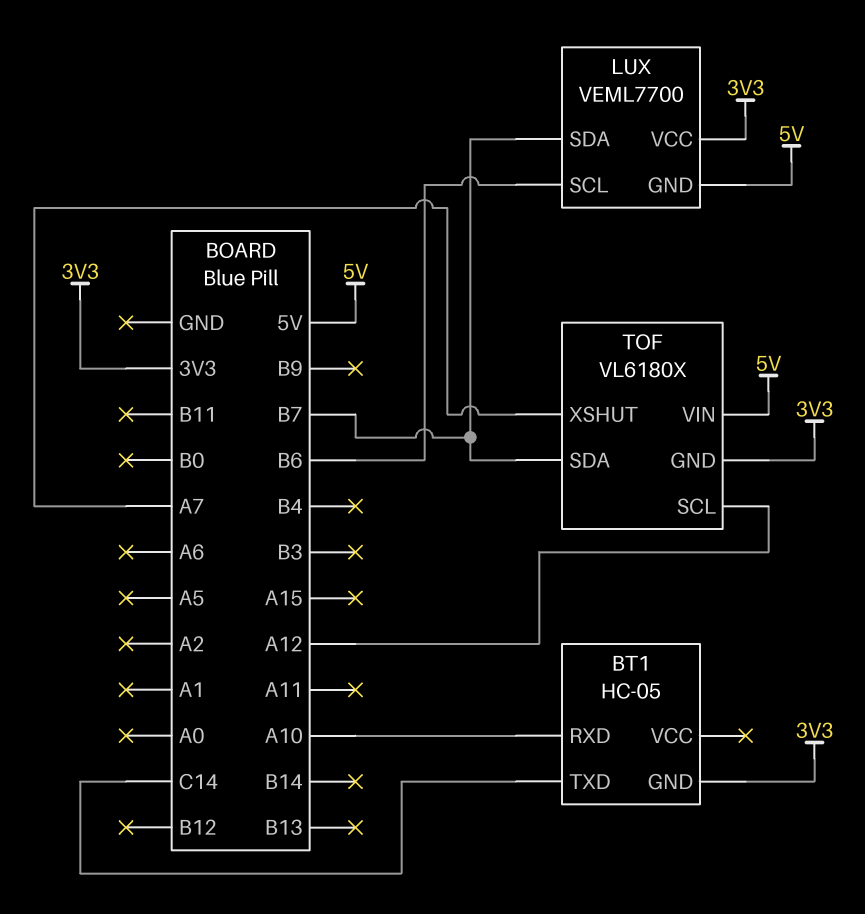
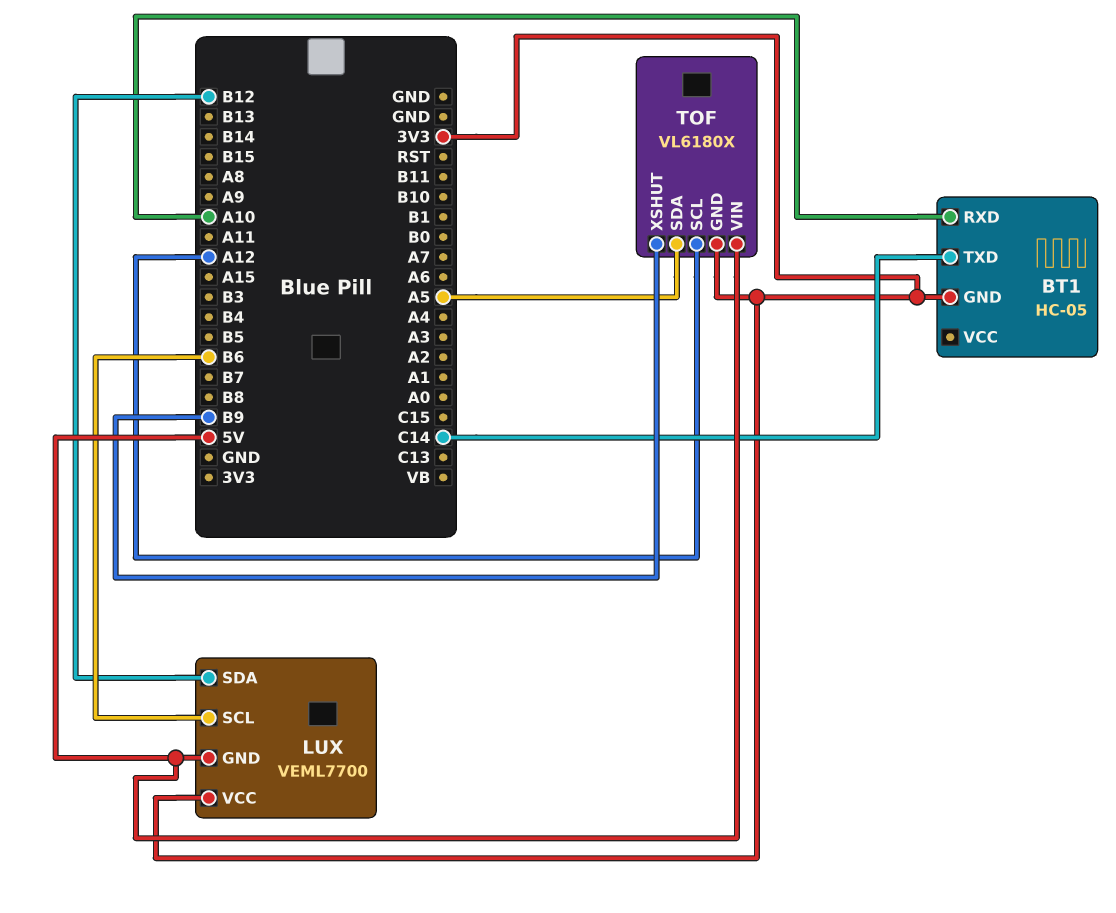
LUX pin SDA: B7 -> B12
TOF pin SDA: B7 -> A5
TOF pin XSHUT: A7 -> B9

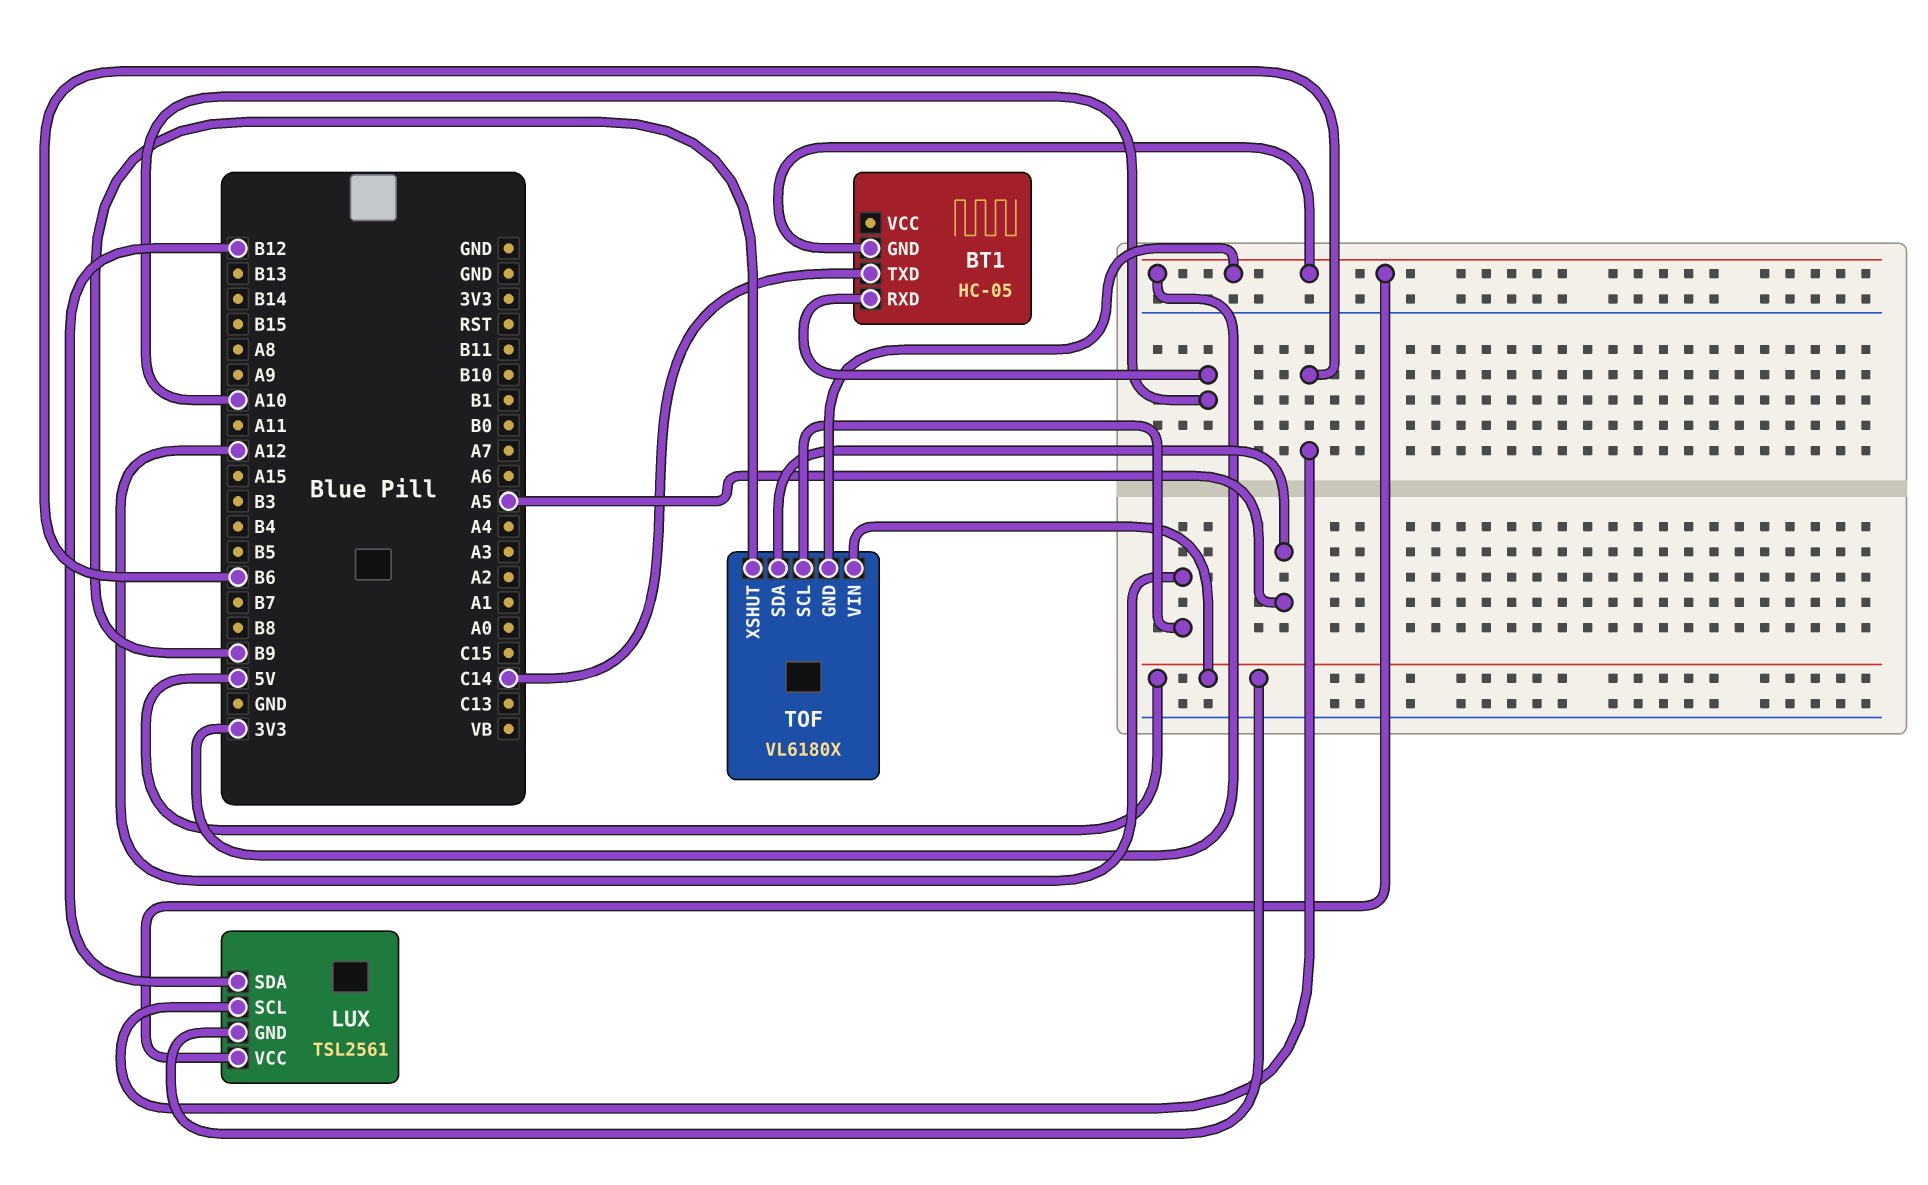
LUX: VEML7700 -> TSL2561

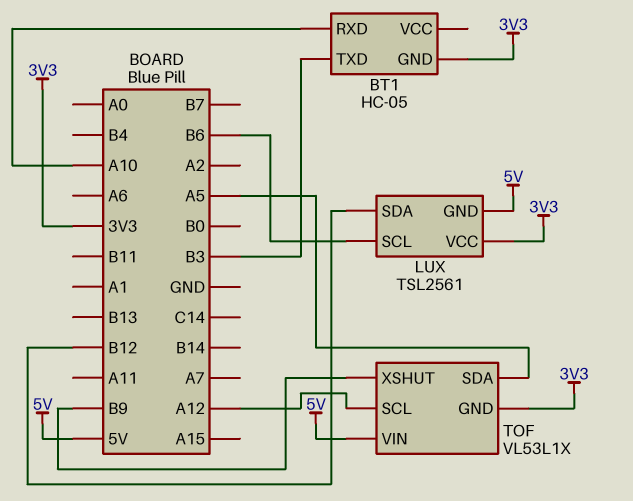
BT1 pin TXD: C14 -> B3
TOF: VL6180X -> VL53L1X

